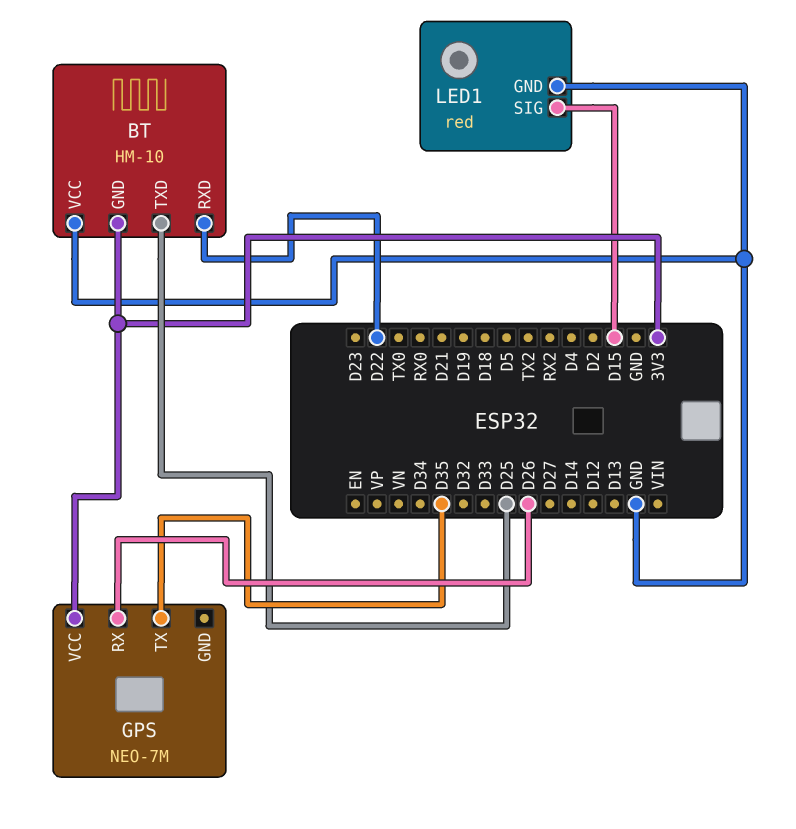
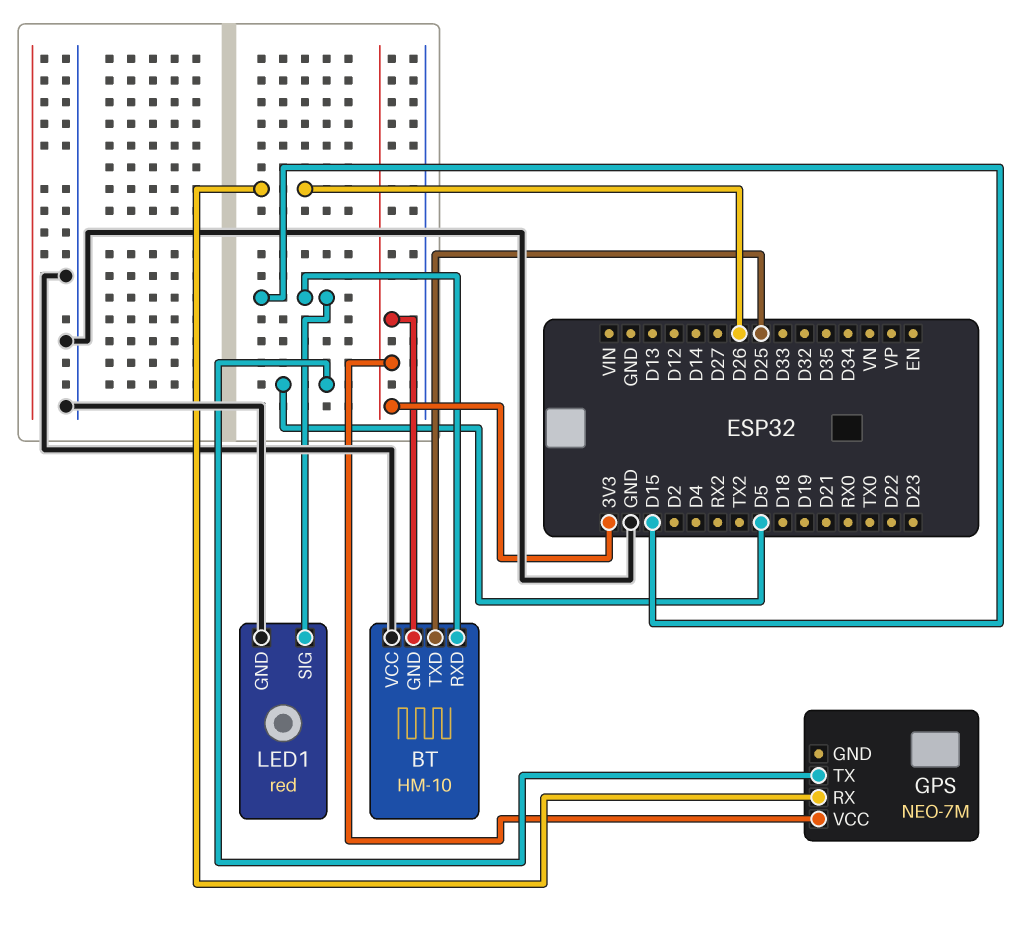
BT pin RXD: D22 -> D15
GPS pin TX: D35 -> D5

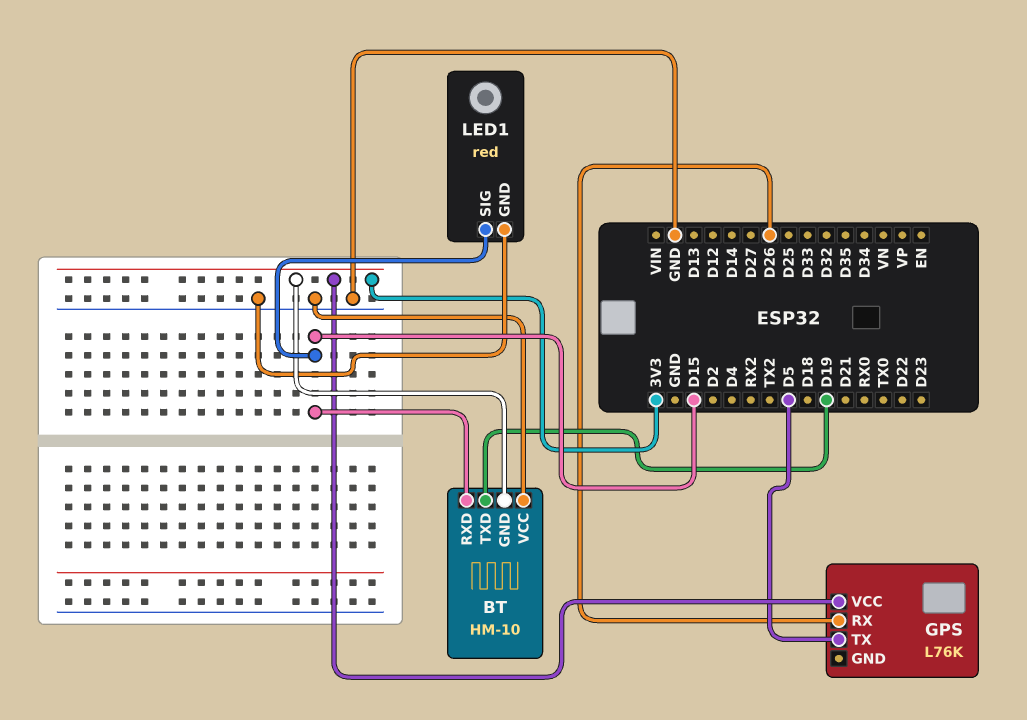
BT pin TXD: D25 -> D19
GPS: NEO-7M -> L76K

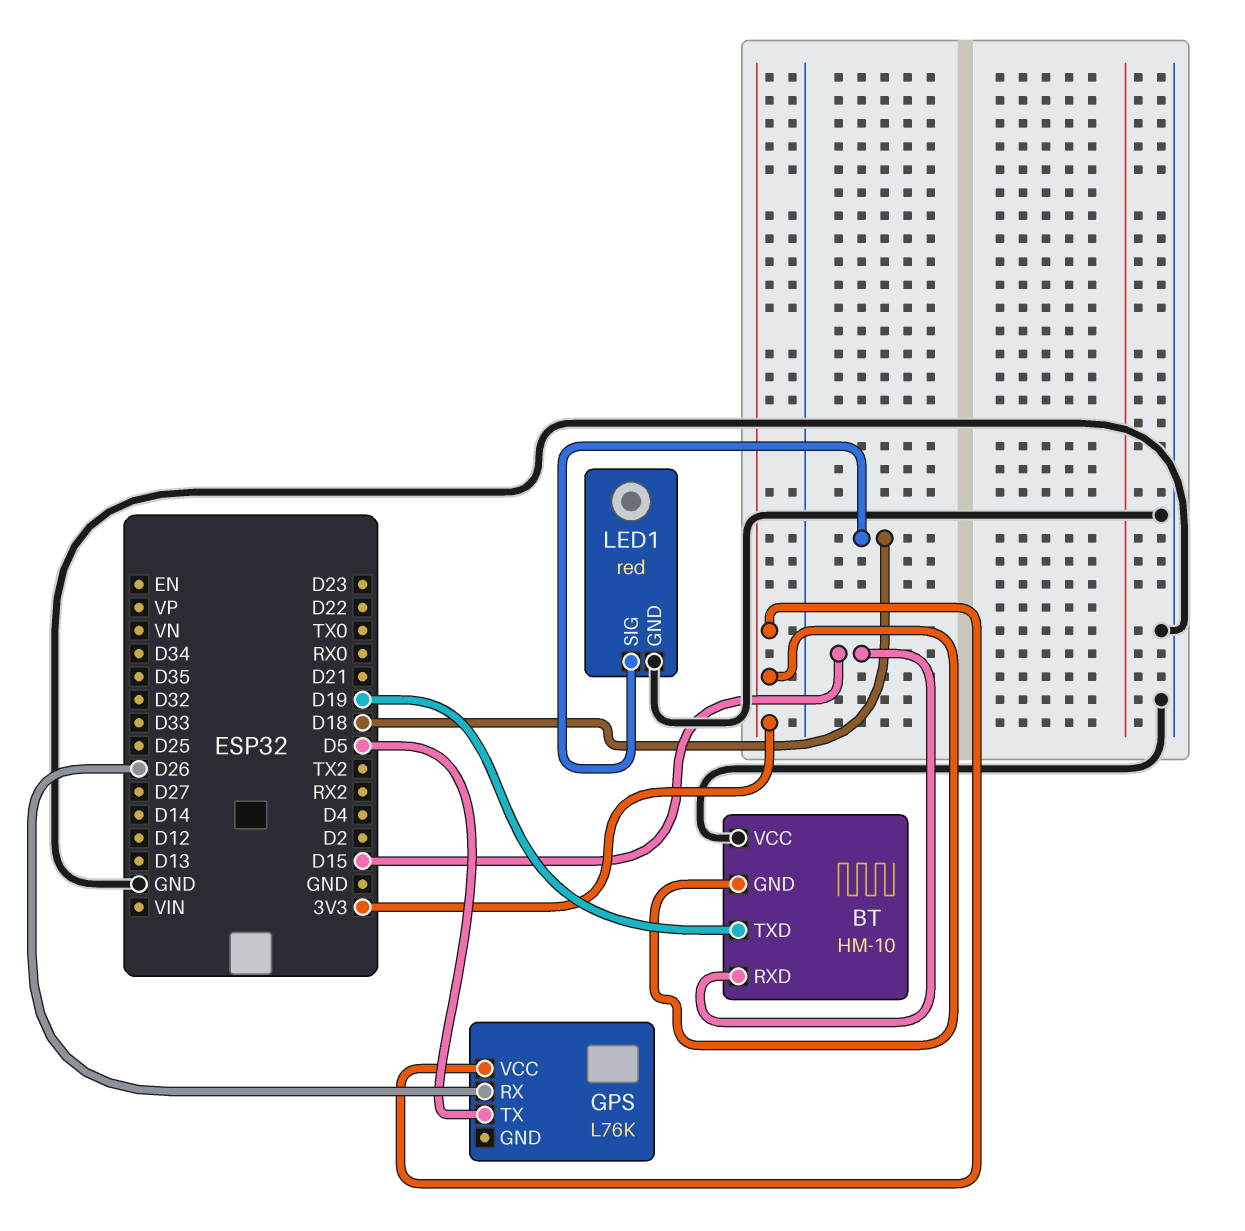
LED1 pin SIG: D15 -> D18

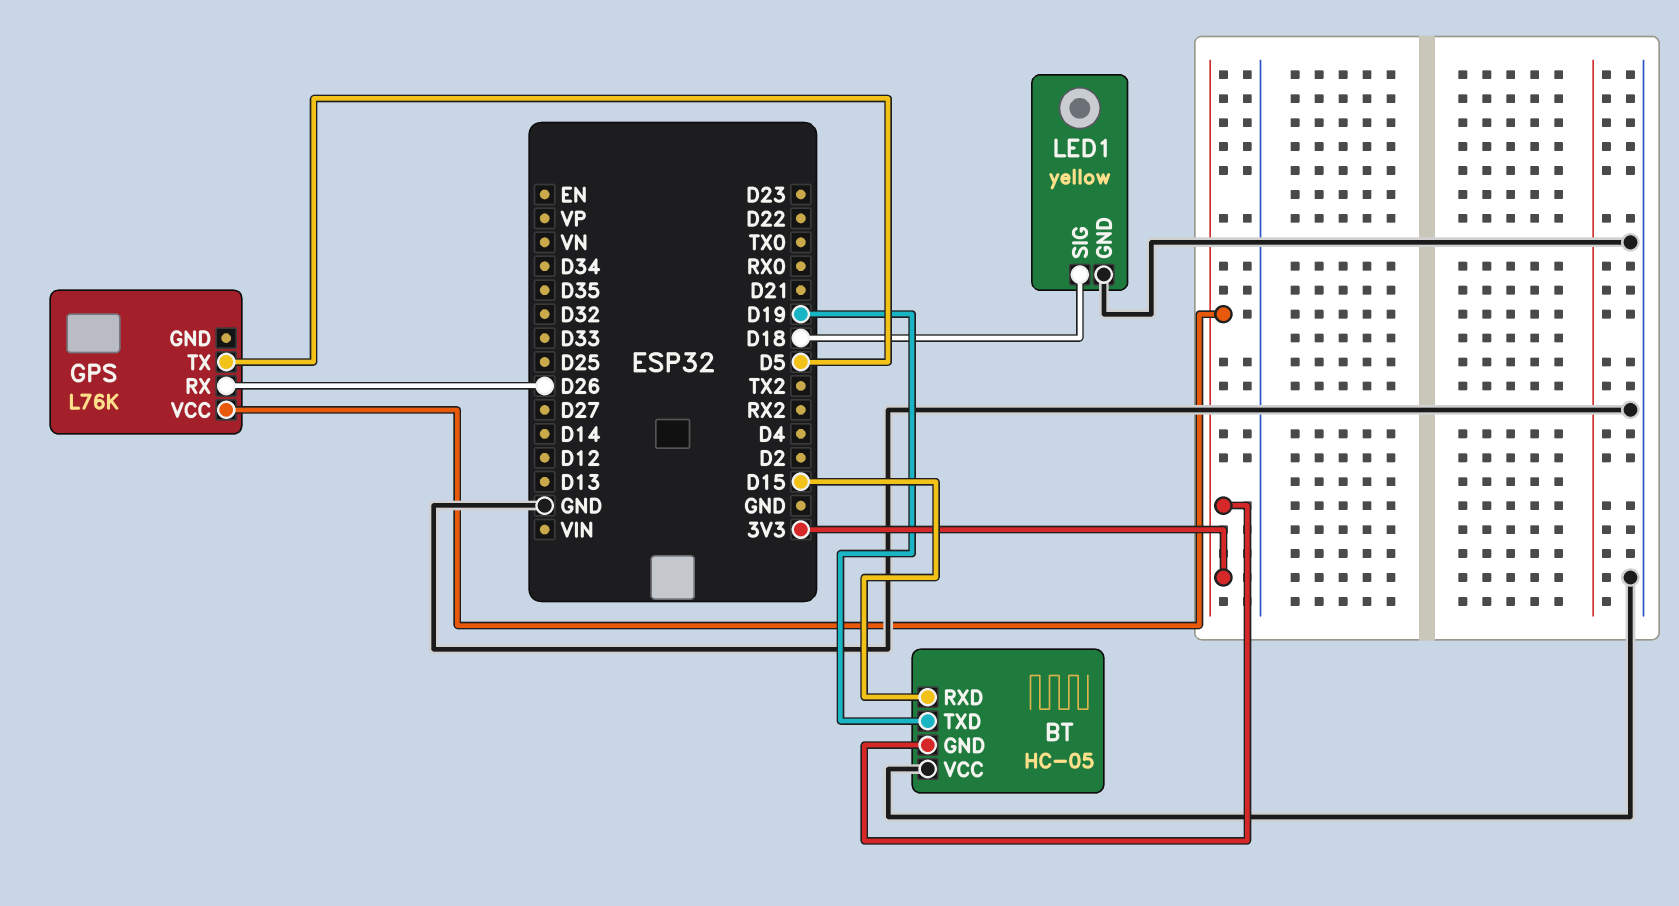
BT: HM-10 -> HC-05
LED1: red -> yellow

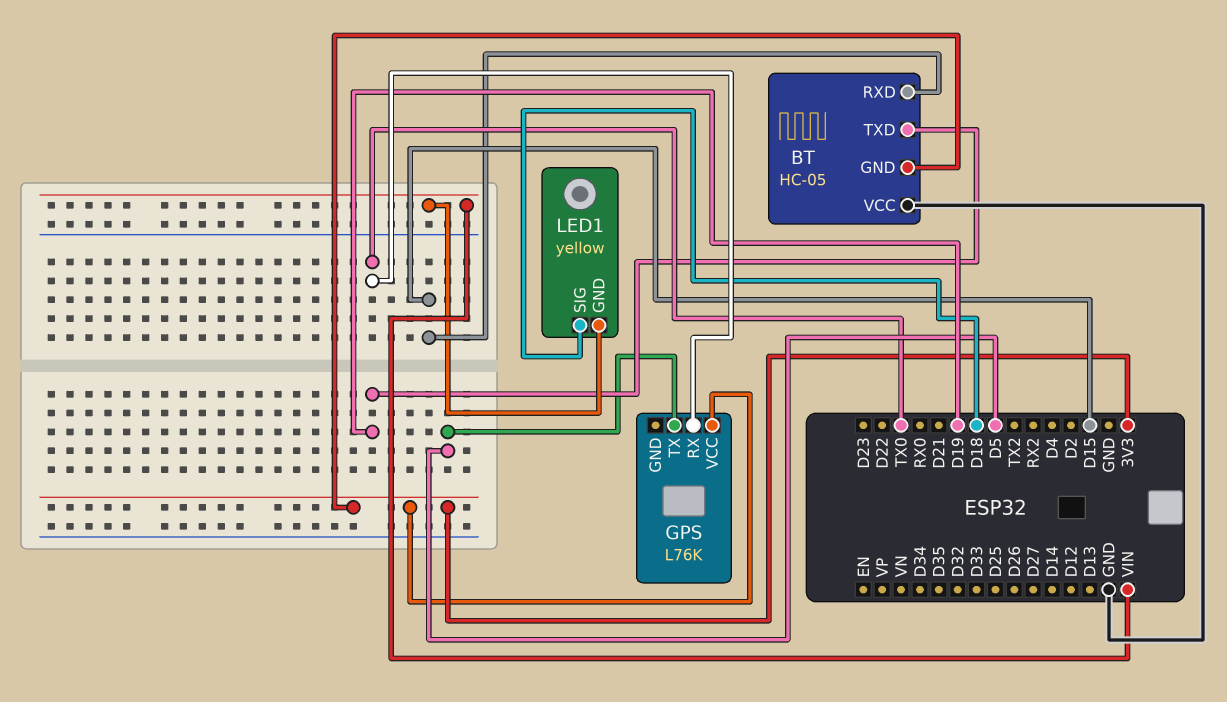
GPS pin RX: D26 -> TX0
LED1 pin GND: GND -> VIN

